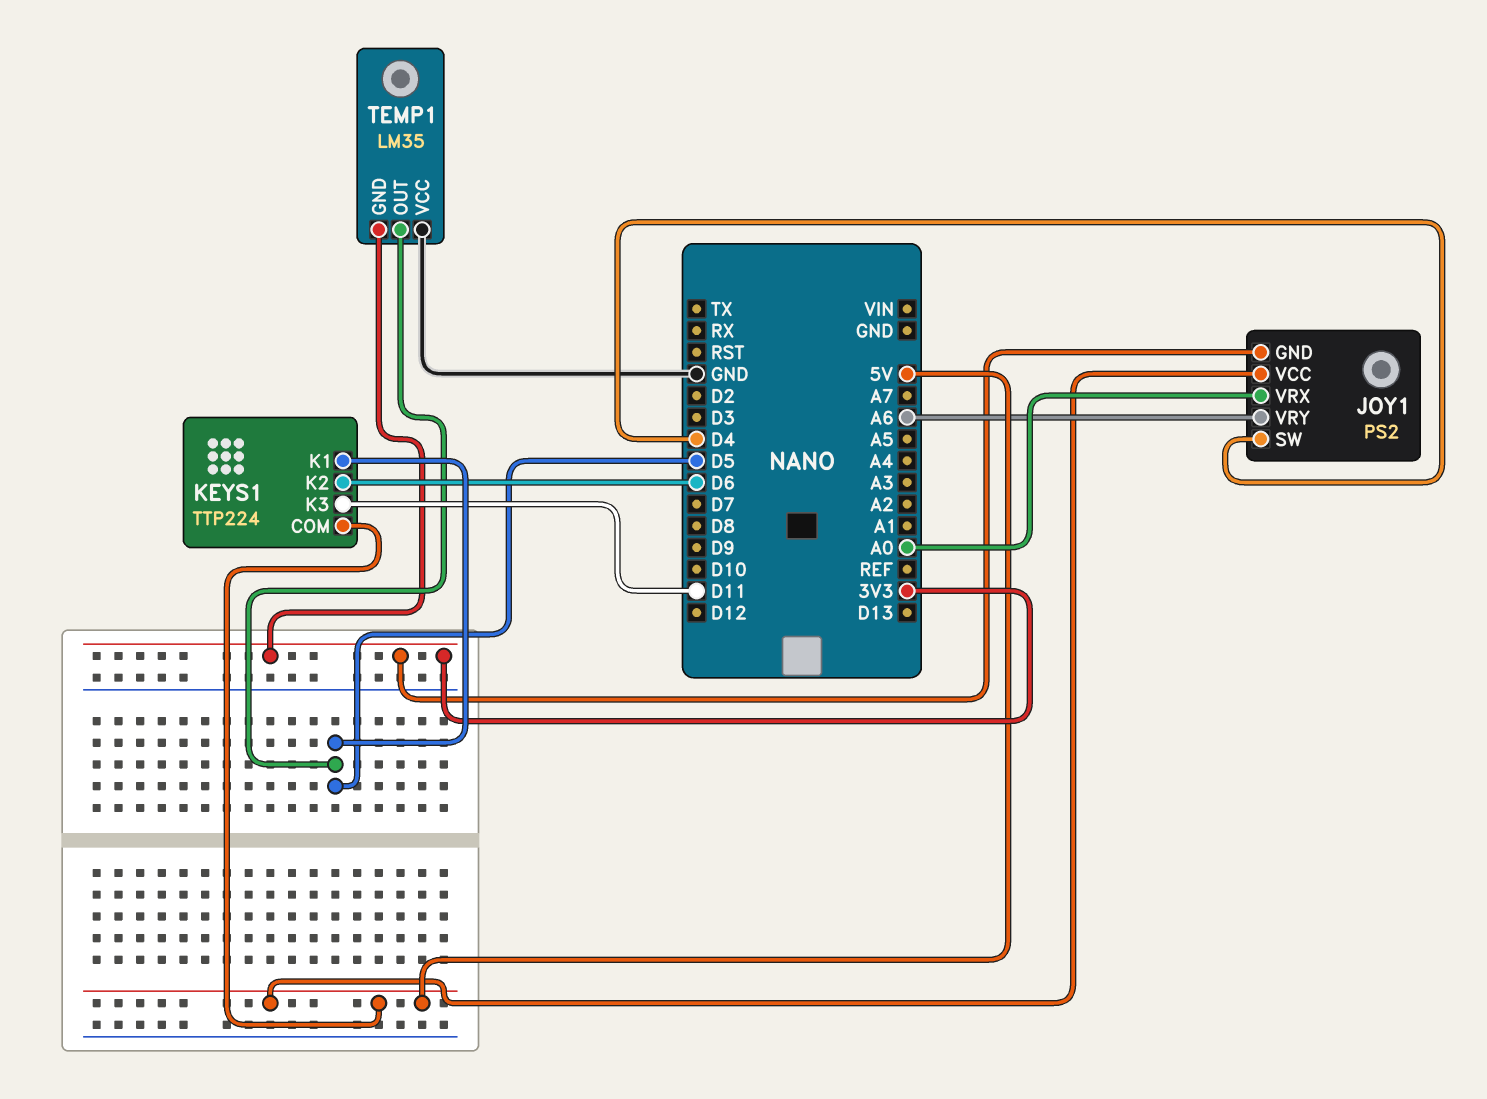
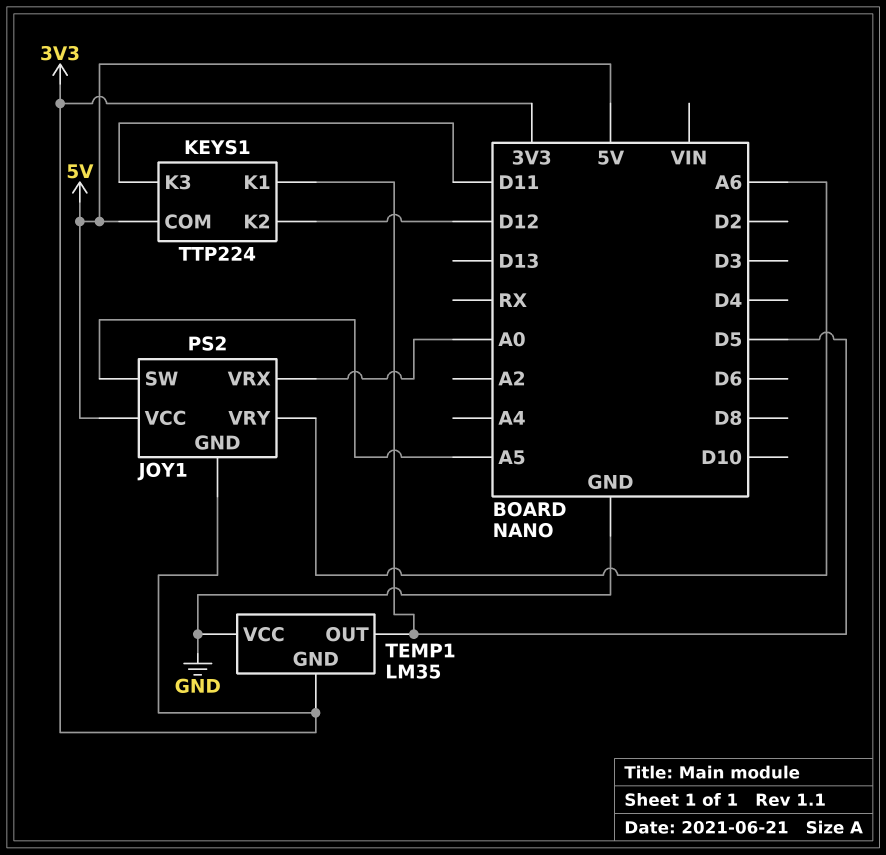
JOY1 pin SW: D4 -> A5
KEYS1 pin K2: D6 -> D12

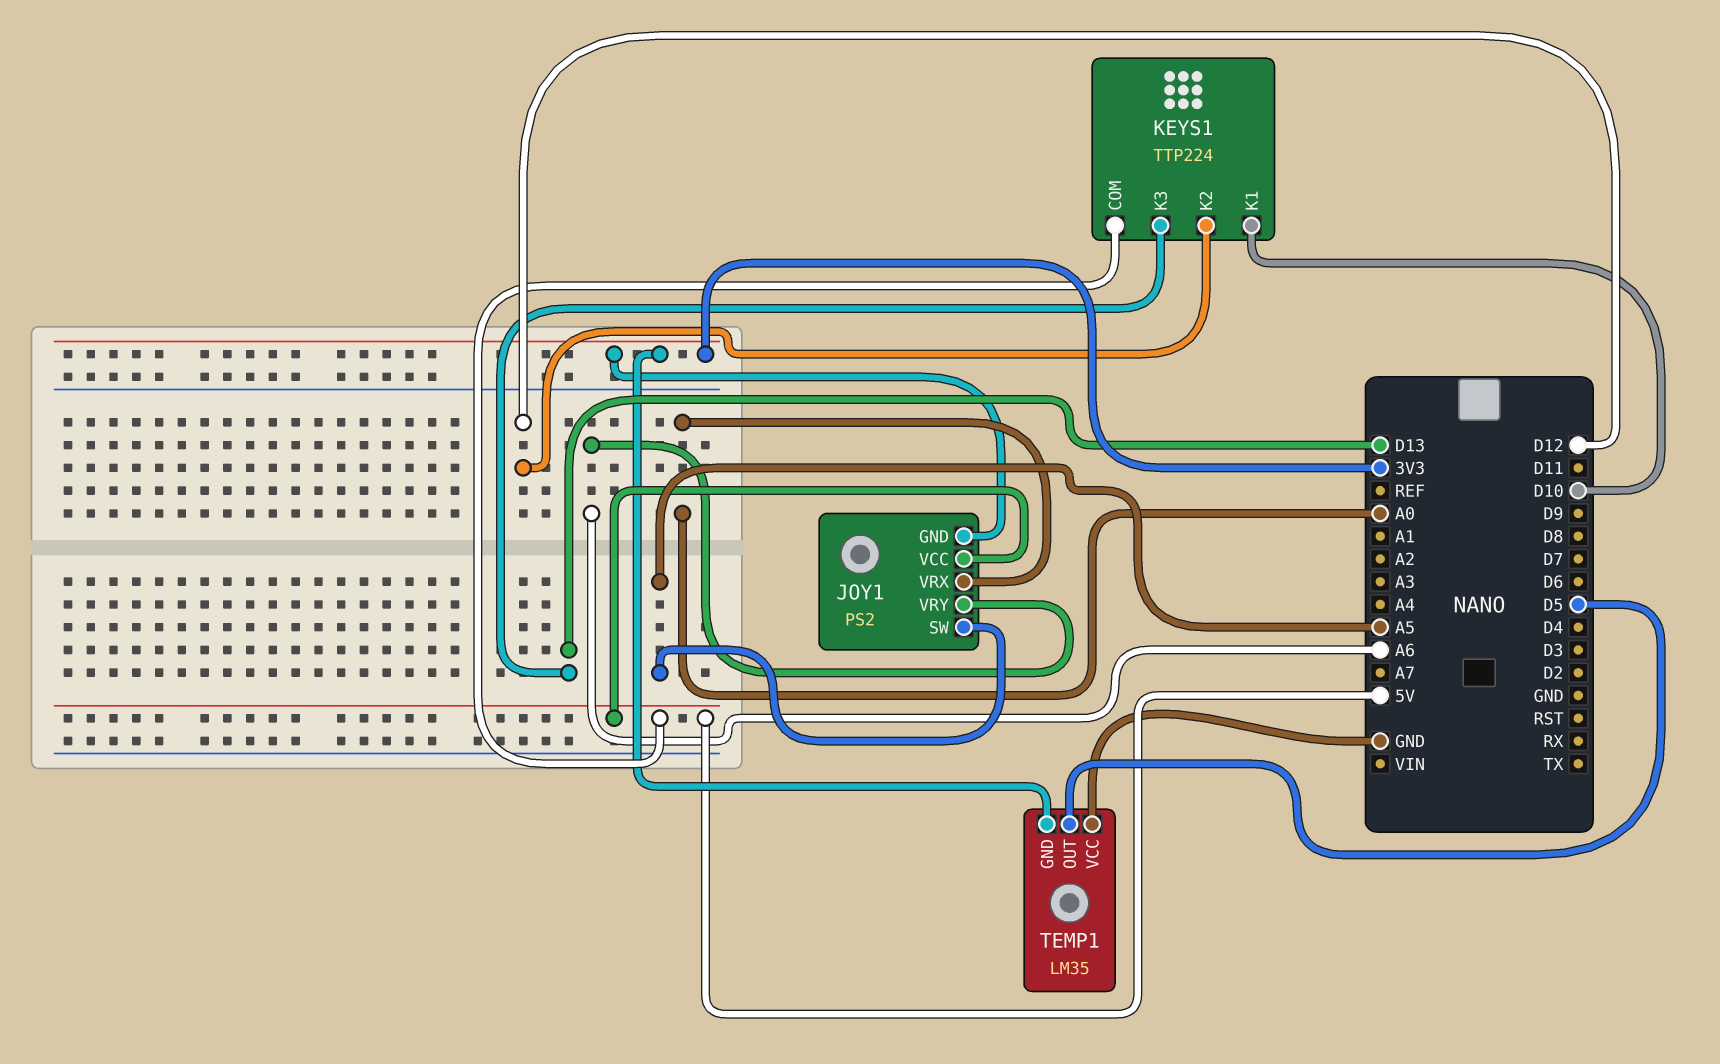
KEYS1 pin K1: D5 -> D10
KEYS1 pin K3: D11 -> D13

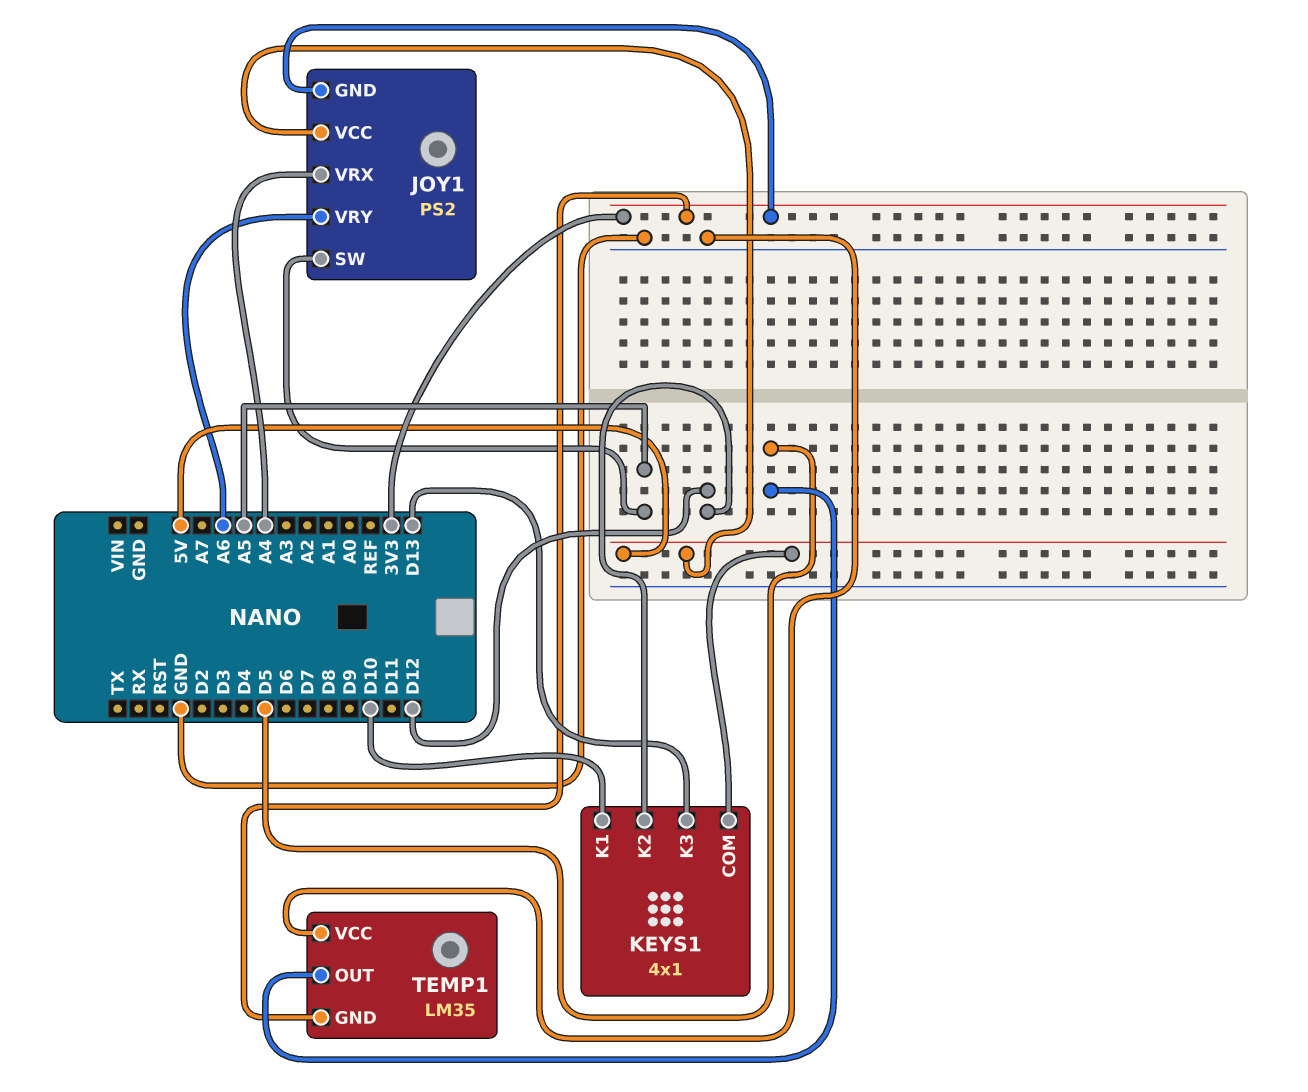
JOY1 pin VRX: A0 -> A4
KEYS1: TTP224 -> 4x1

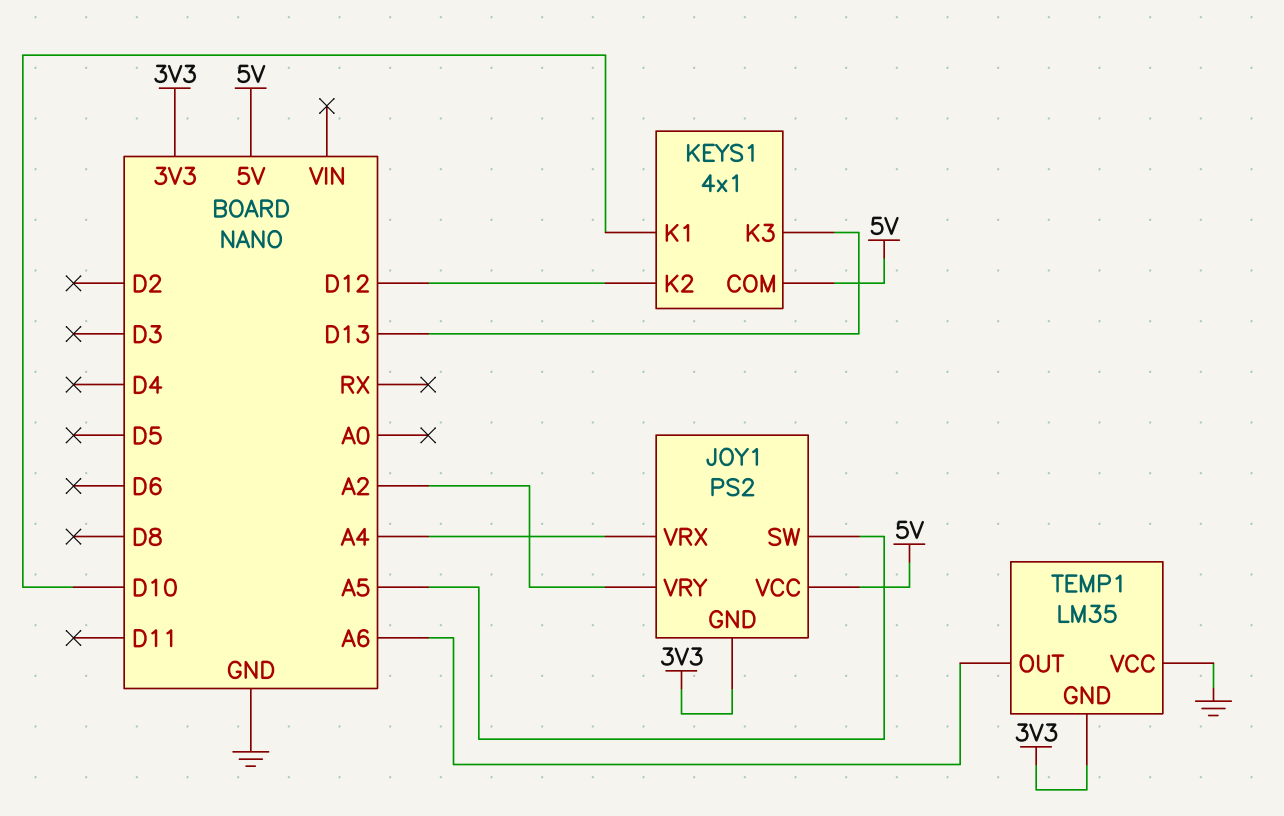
JOY1 pin VRY: A6 -> A2
TEMP1 pin OUT: D5 -> A6

